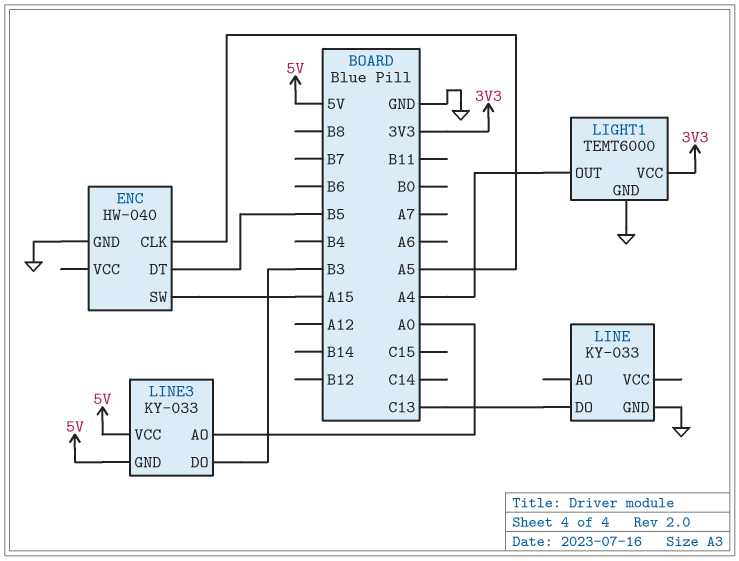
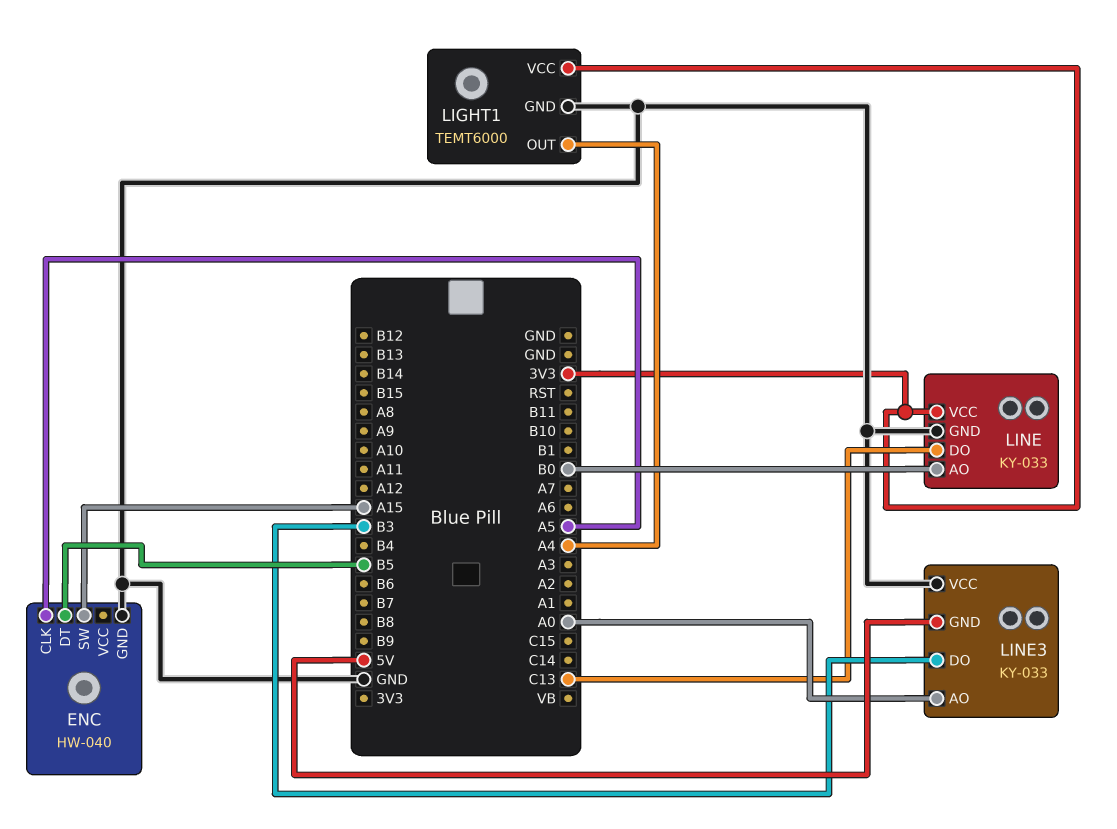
LINE pin AO: none -> B0
LINE pin VCC: none -> 3V3
LINE3 pin VCC: 5V -> GND

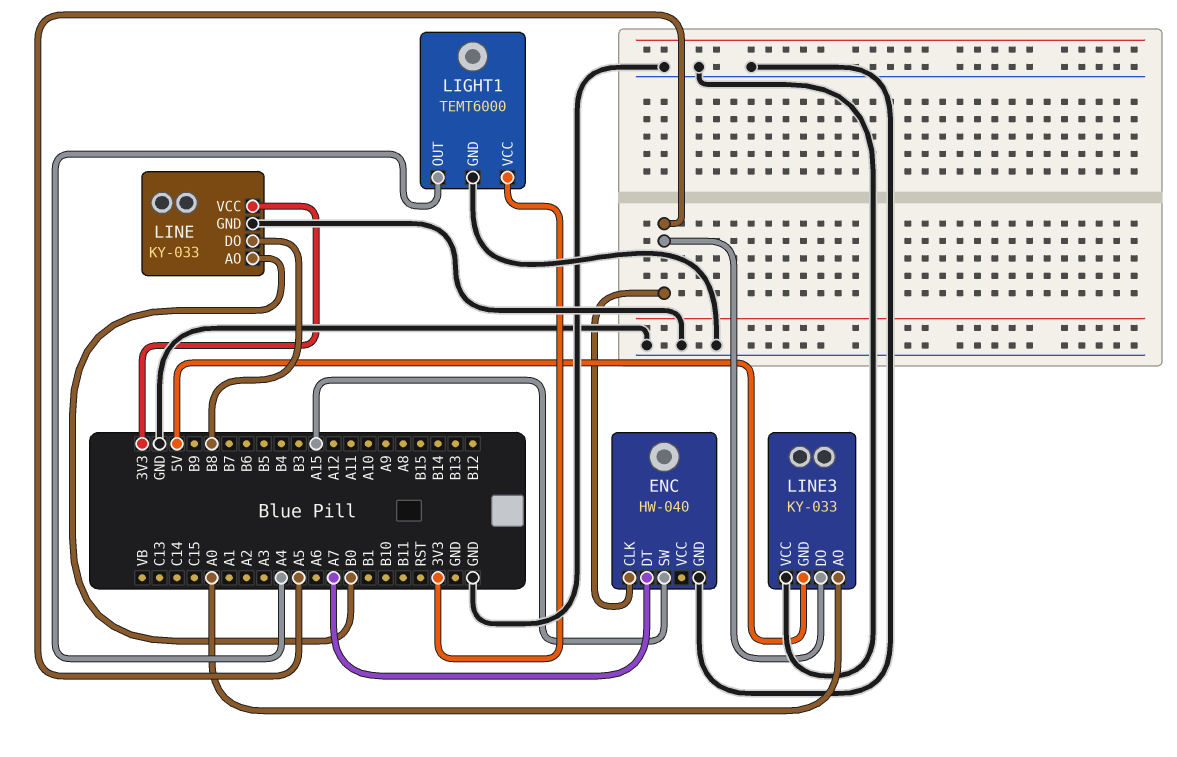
ENC pin DT: B5 -> A7
LINE pin DO: C13 -> B8
LINE3 pin DO: B3 -> A5

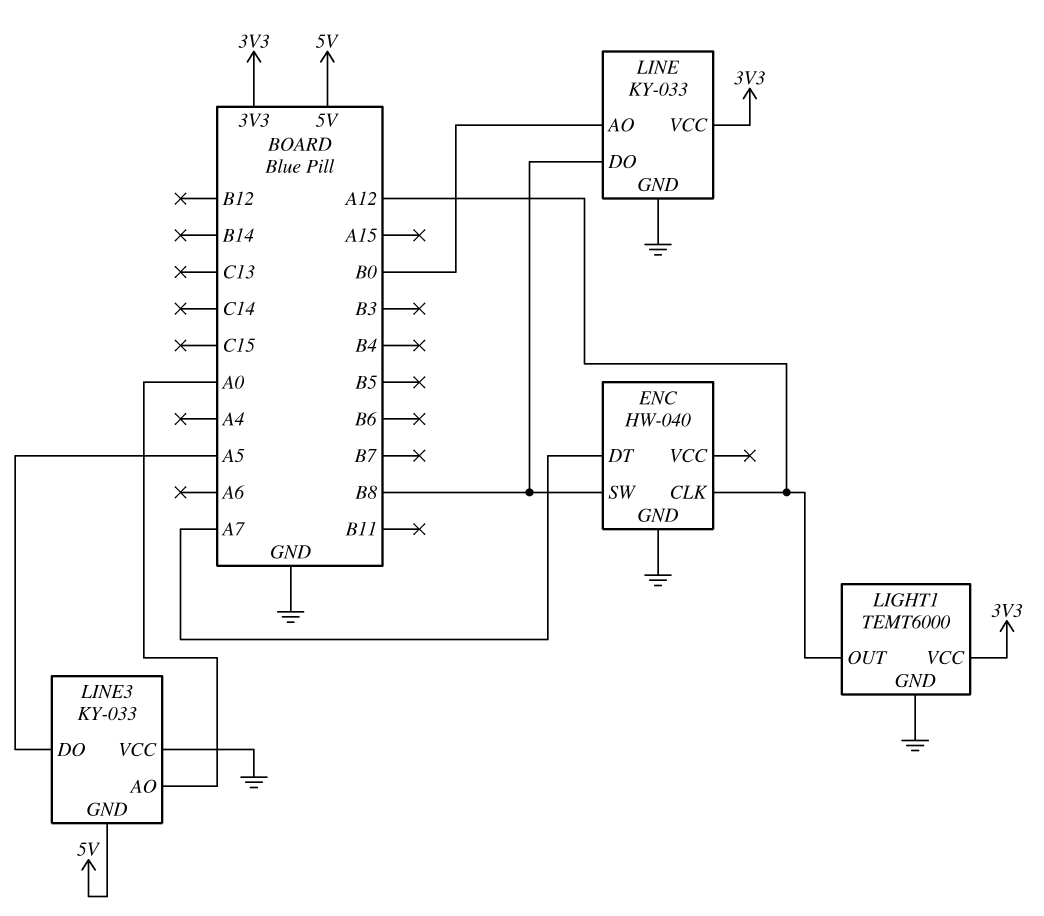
ENC pin CLK: A5 -> A12
ENC pin SW: A15 -> B8
LIGHT1 pin OUT: A4 -> A12

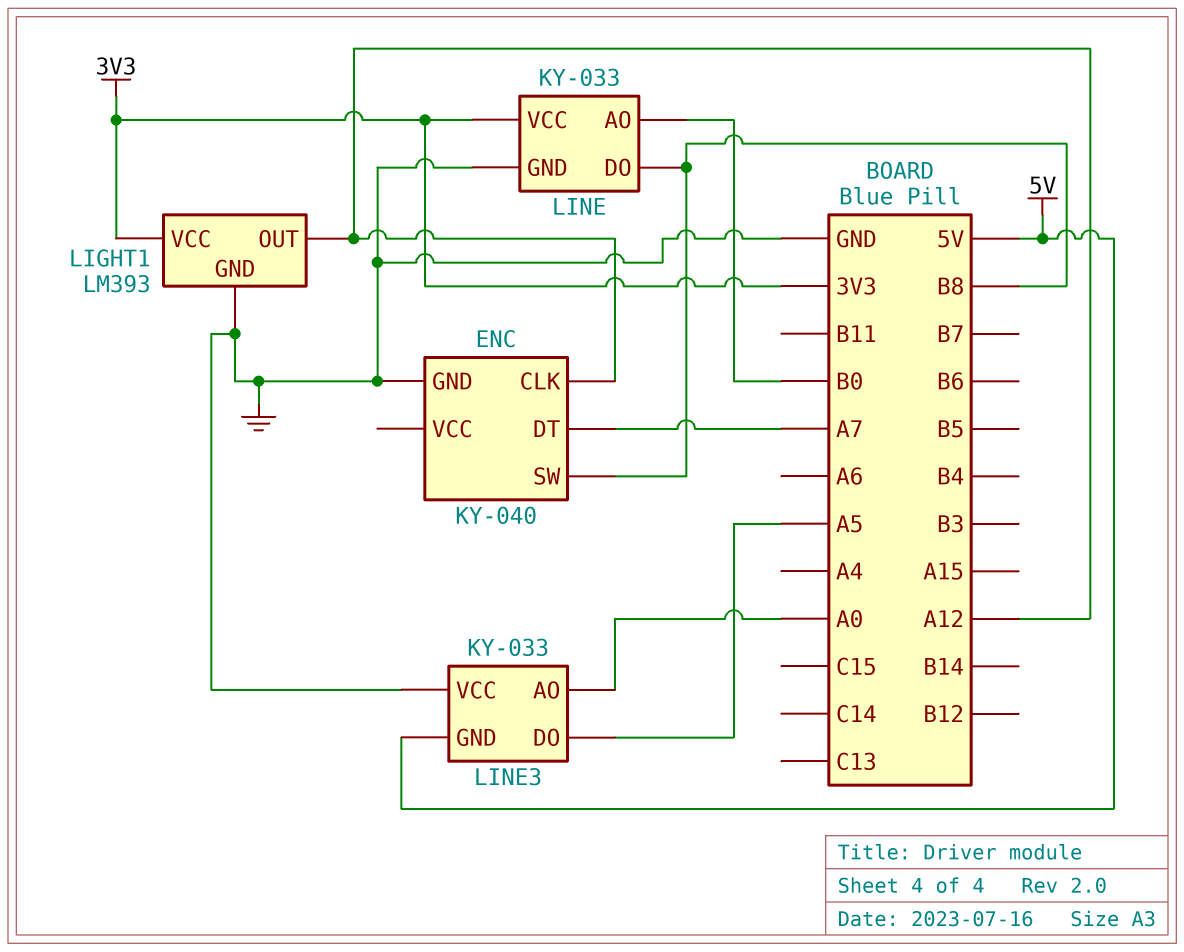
ENC: HW-040 -> KY-040
LIGHT1: TEMT6000 -> LM393

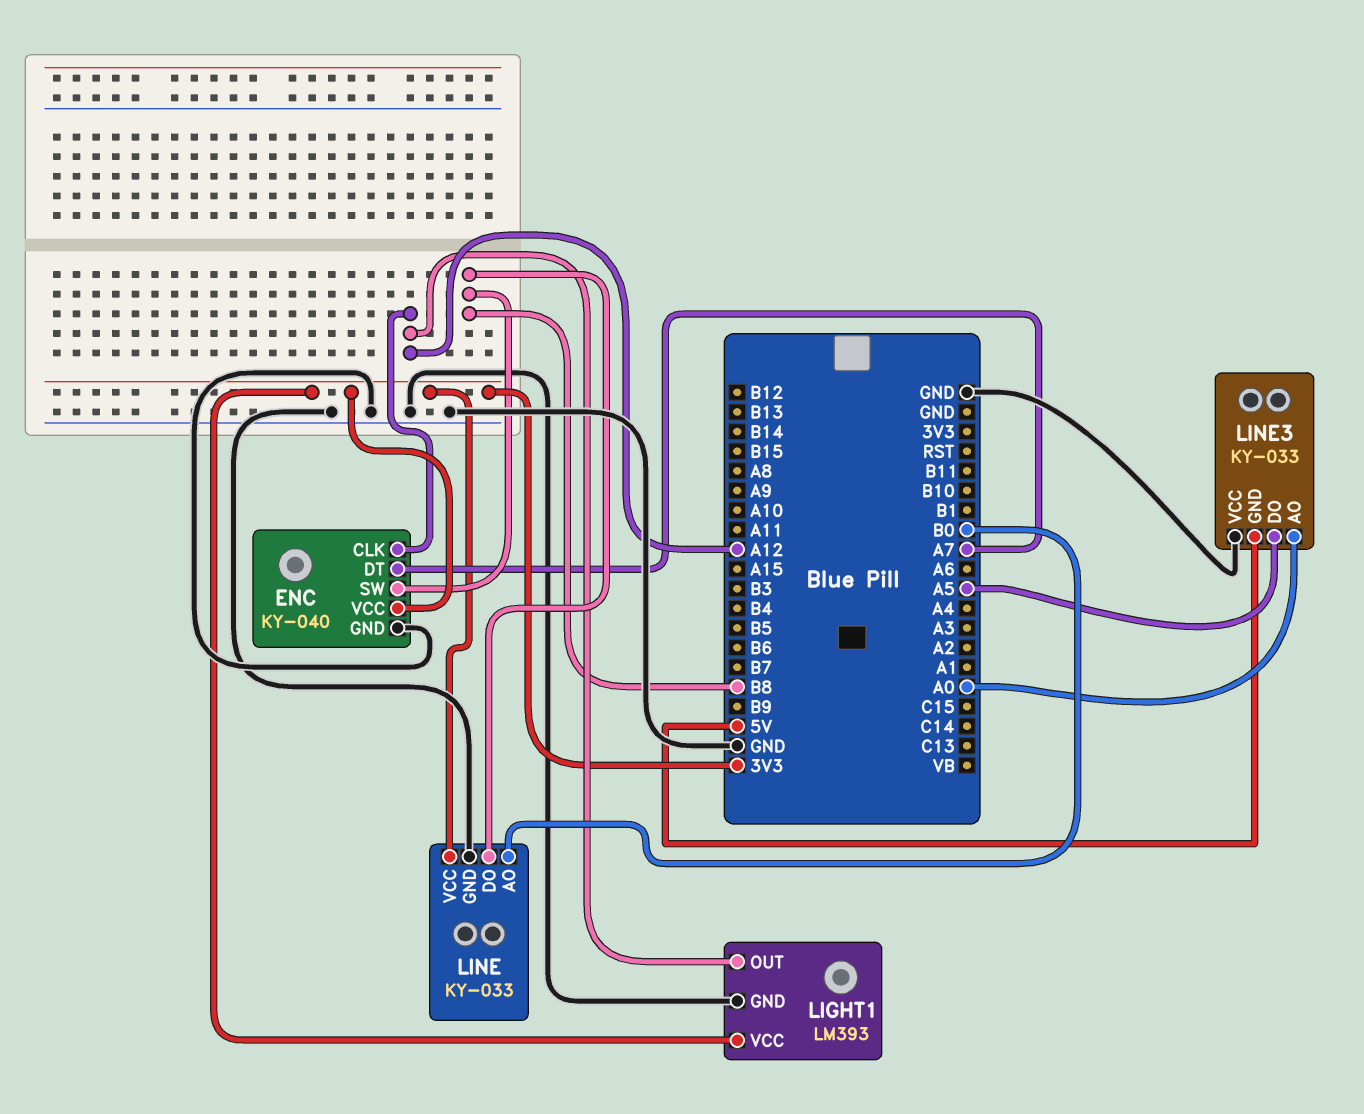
ENC pin VCC: none -> 3V3

